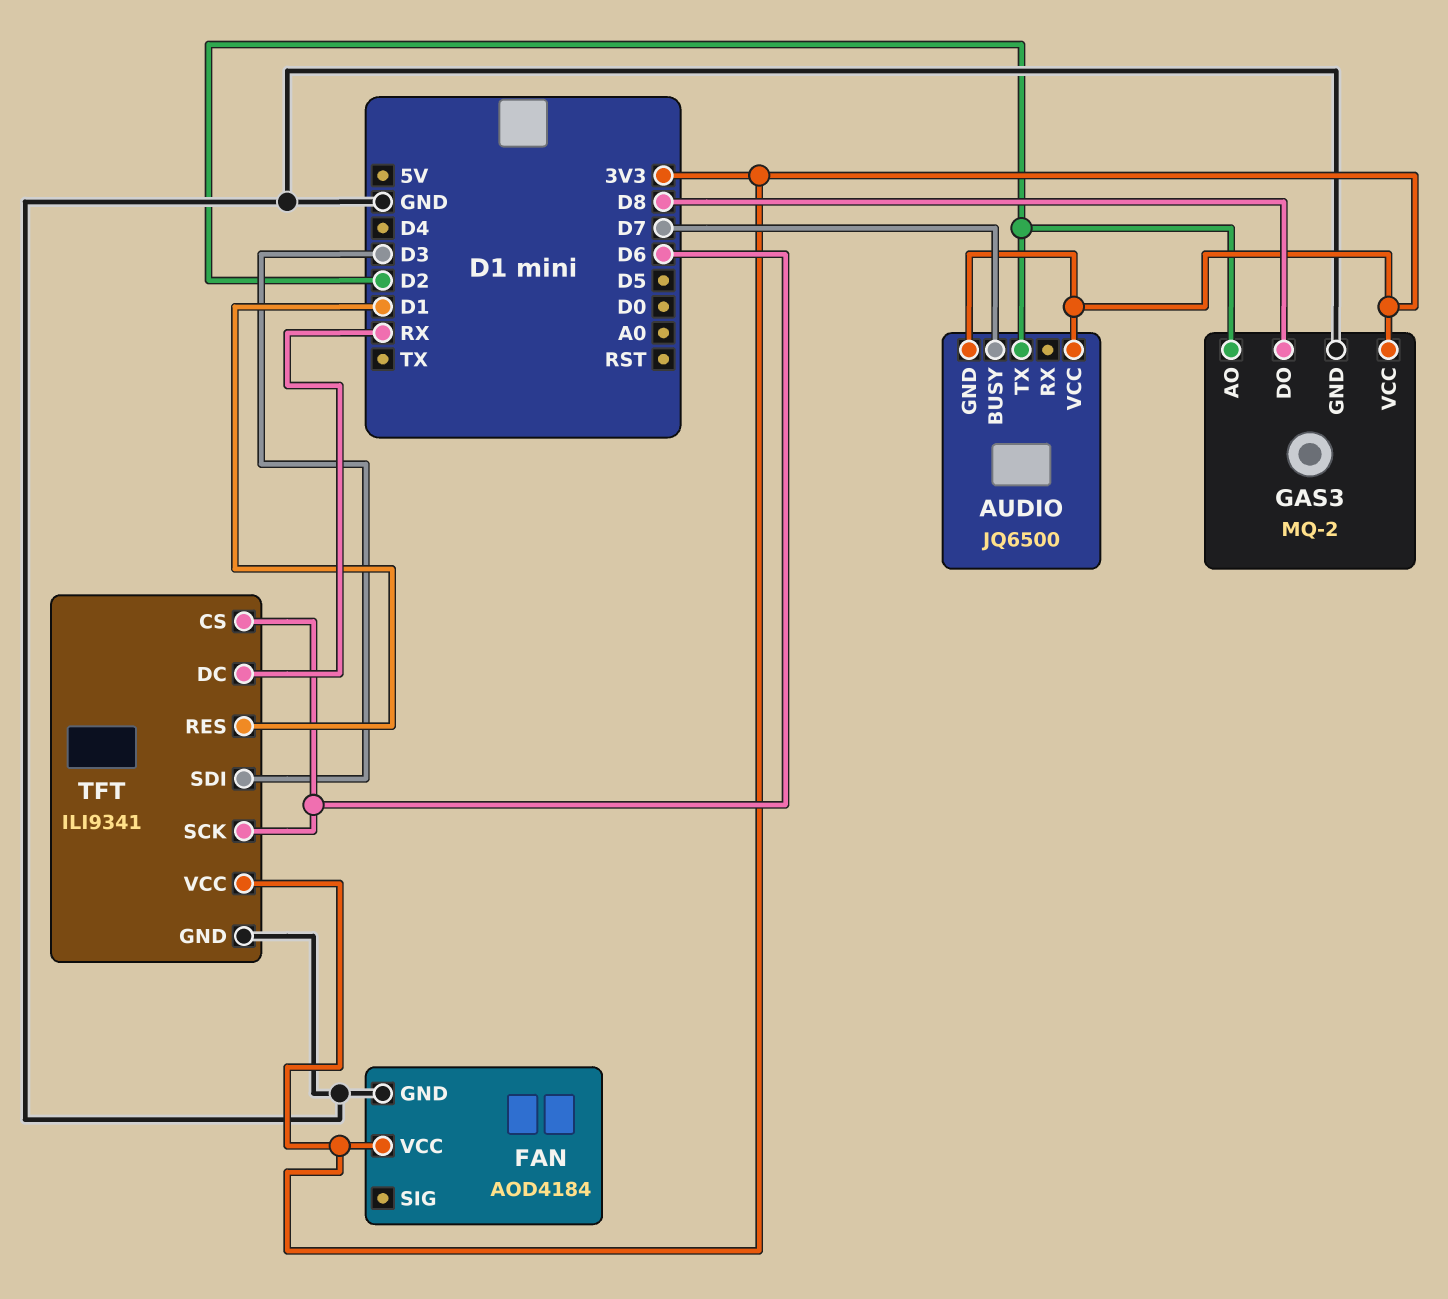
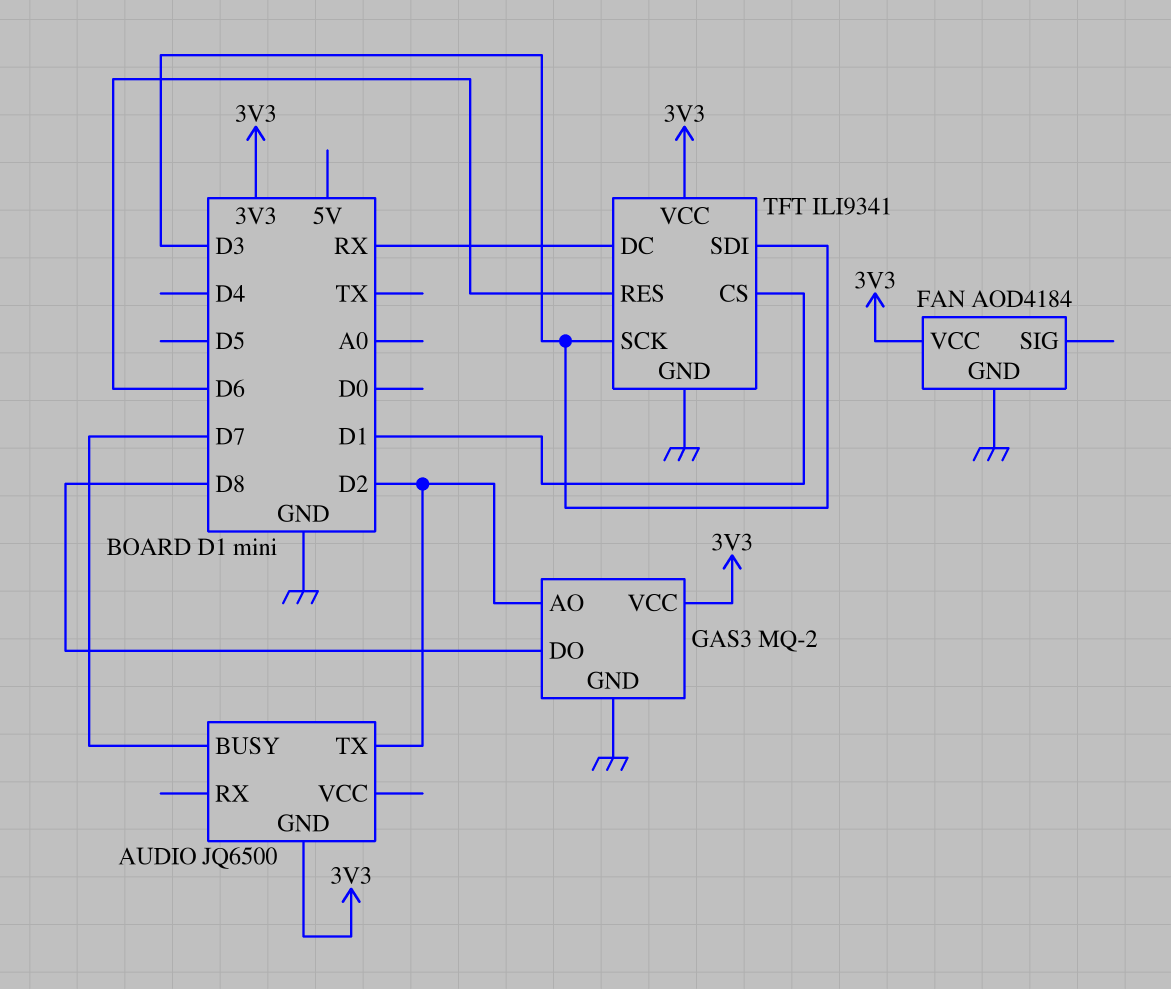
AUDIO pin VCC: 3V3 -> none
TFT pin CS: D6 -> D1
TFT pin RES: D1 -> D6
TFT pin SCK: D6 -> D3

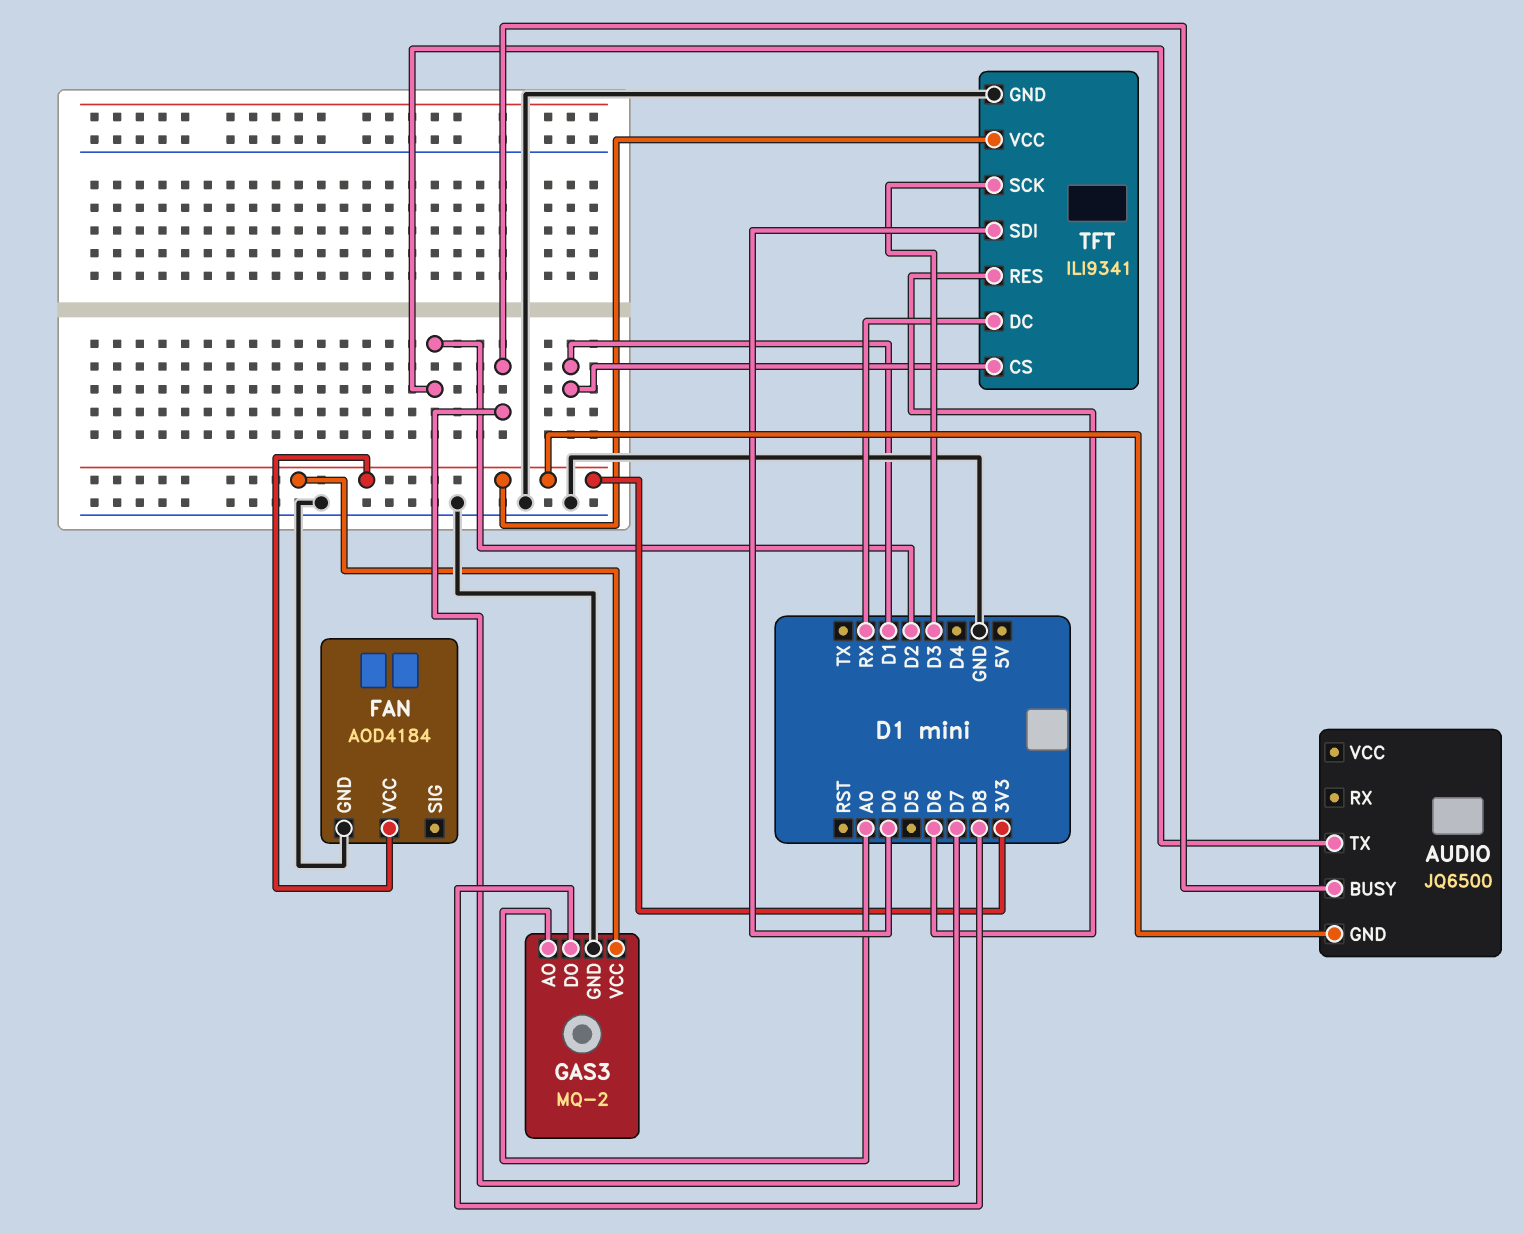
GAS3 pin AO: D2 -> A0
TFT pin SDI: D3 -> D0

